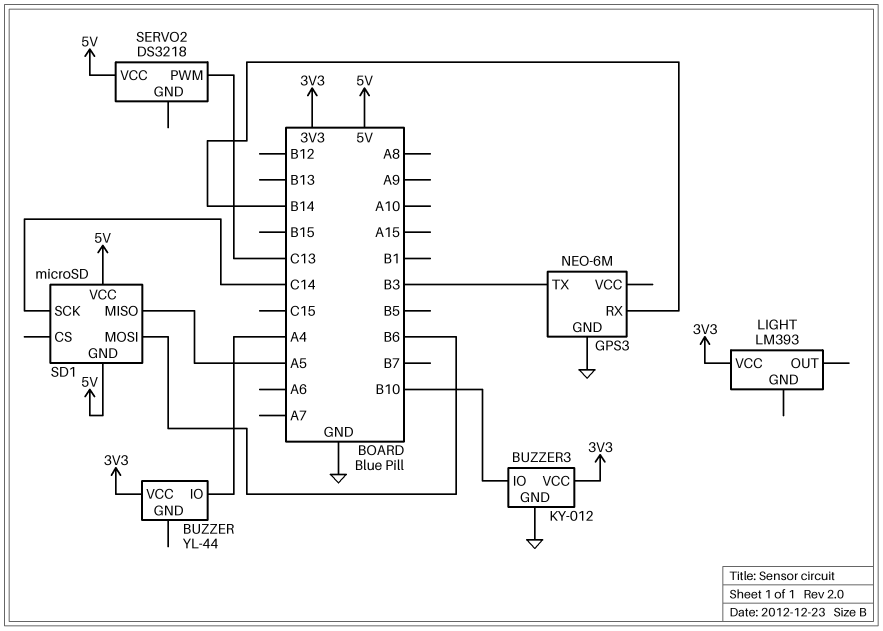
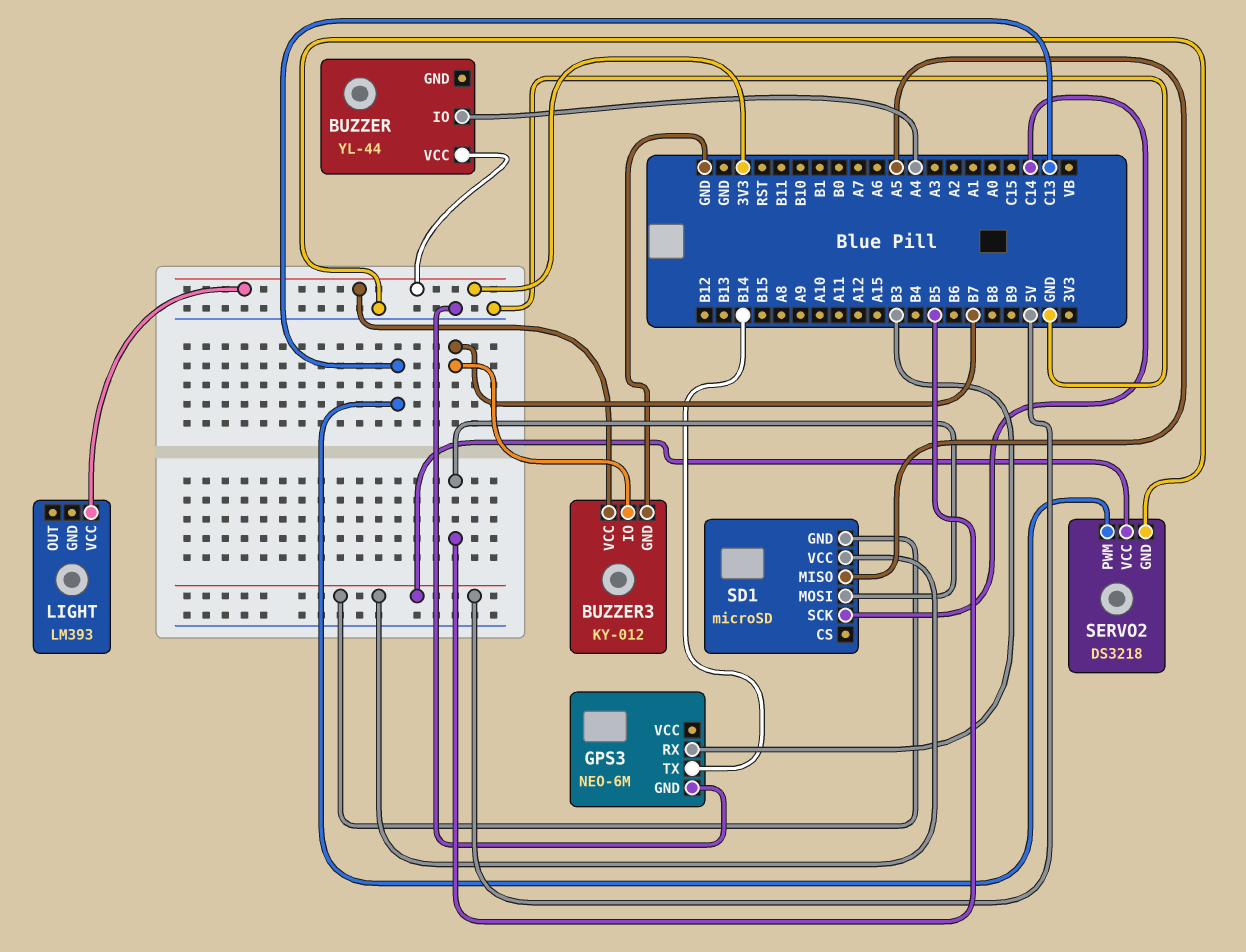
BUZZER3 pin IO: B10 -> B7
GPS3 pin RX: B14 -> B3
GPS3 pin TX: B3 -> B14
SD1 pin MOSI: B6 -> B5
SERVO2 pin GND: none -> GND

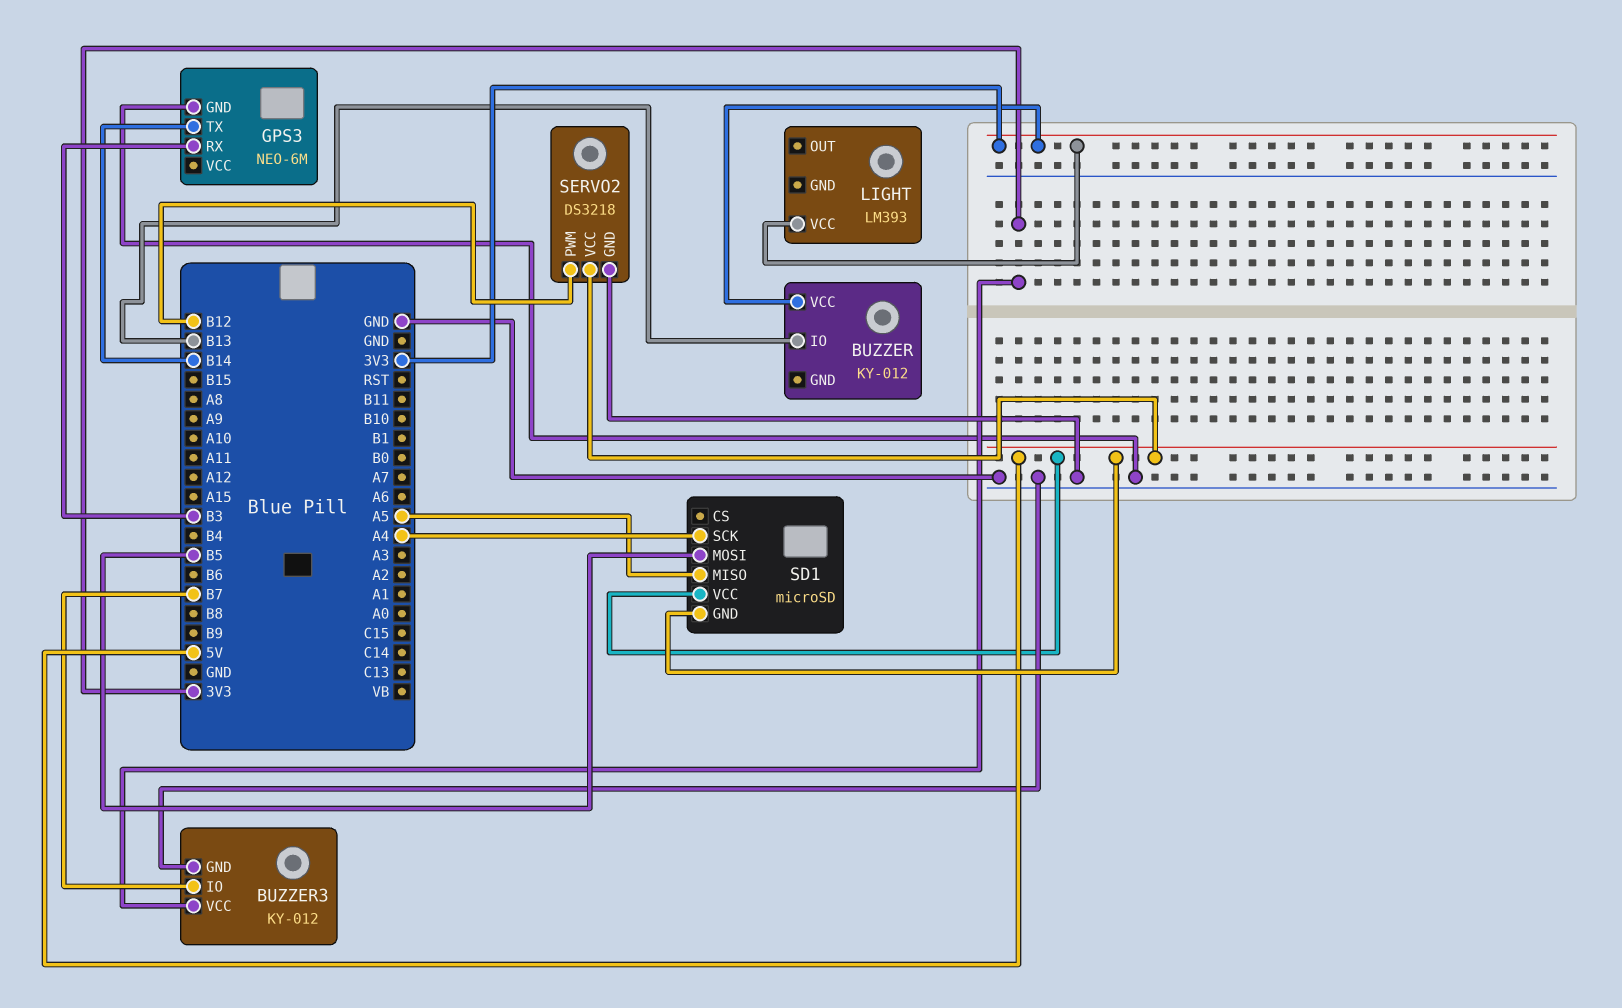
BUZZER: YL-44 -> KY-012
BUZZER pin IO: A4 -> B13
SD1 pin SCK: C14 -> A4
SERVO2 pin PWM: C13 -> B12

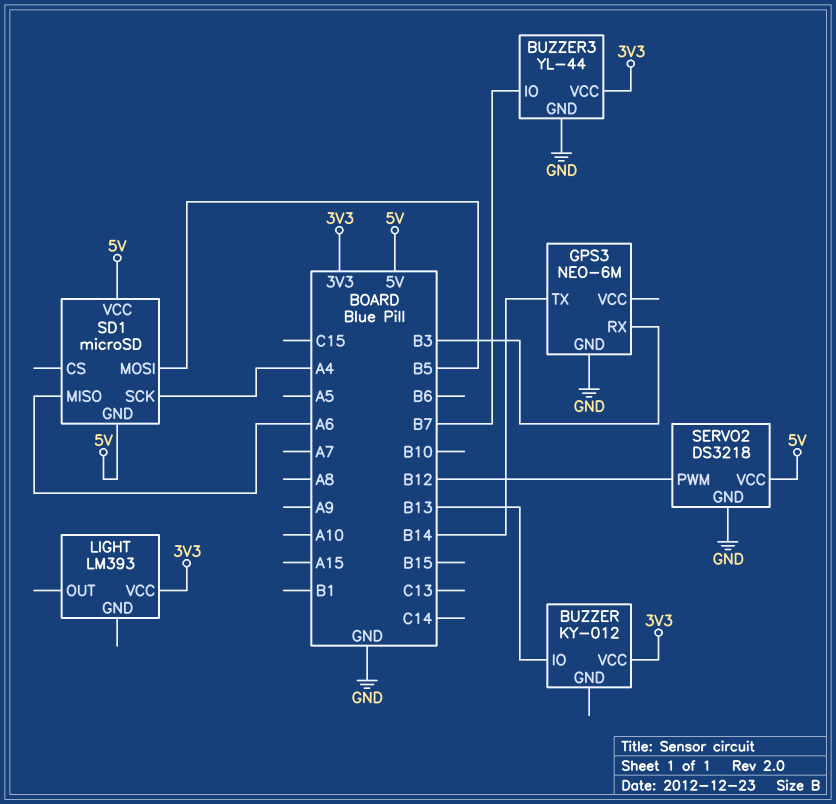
BUZZER3: KY-012 -> YL-44
SD1 pin MISO: A5 -> A6

